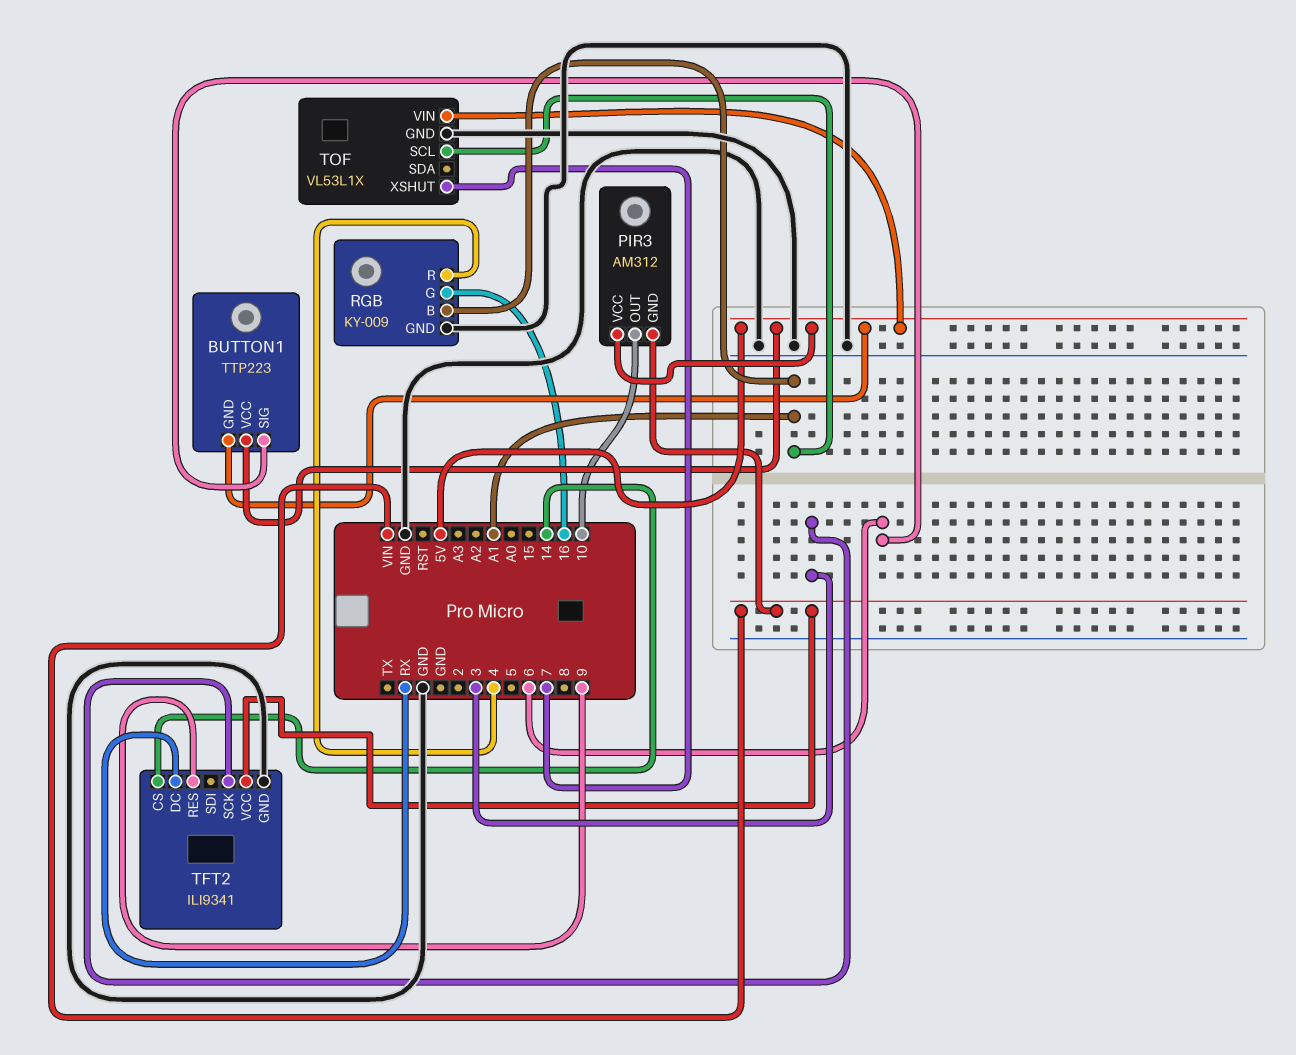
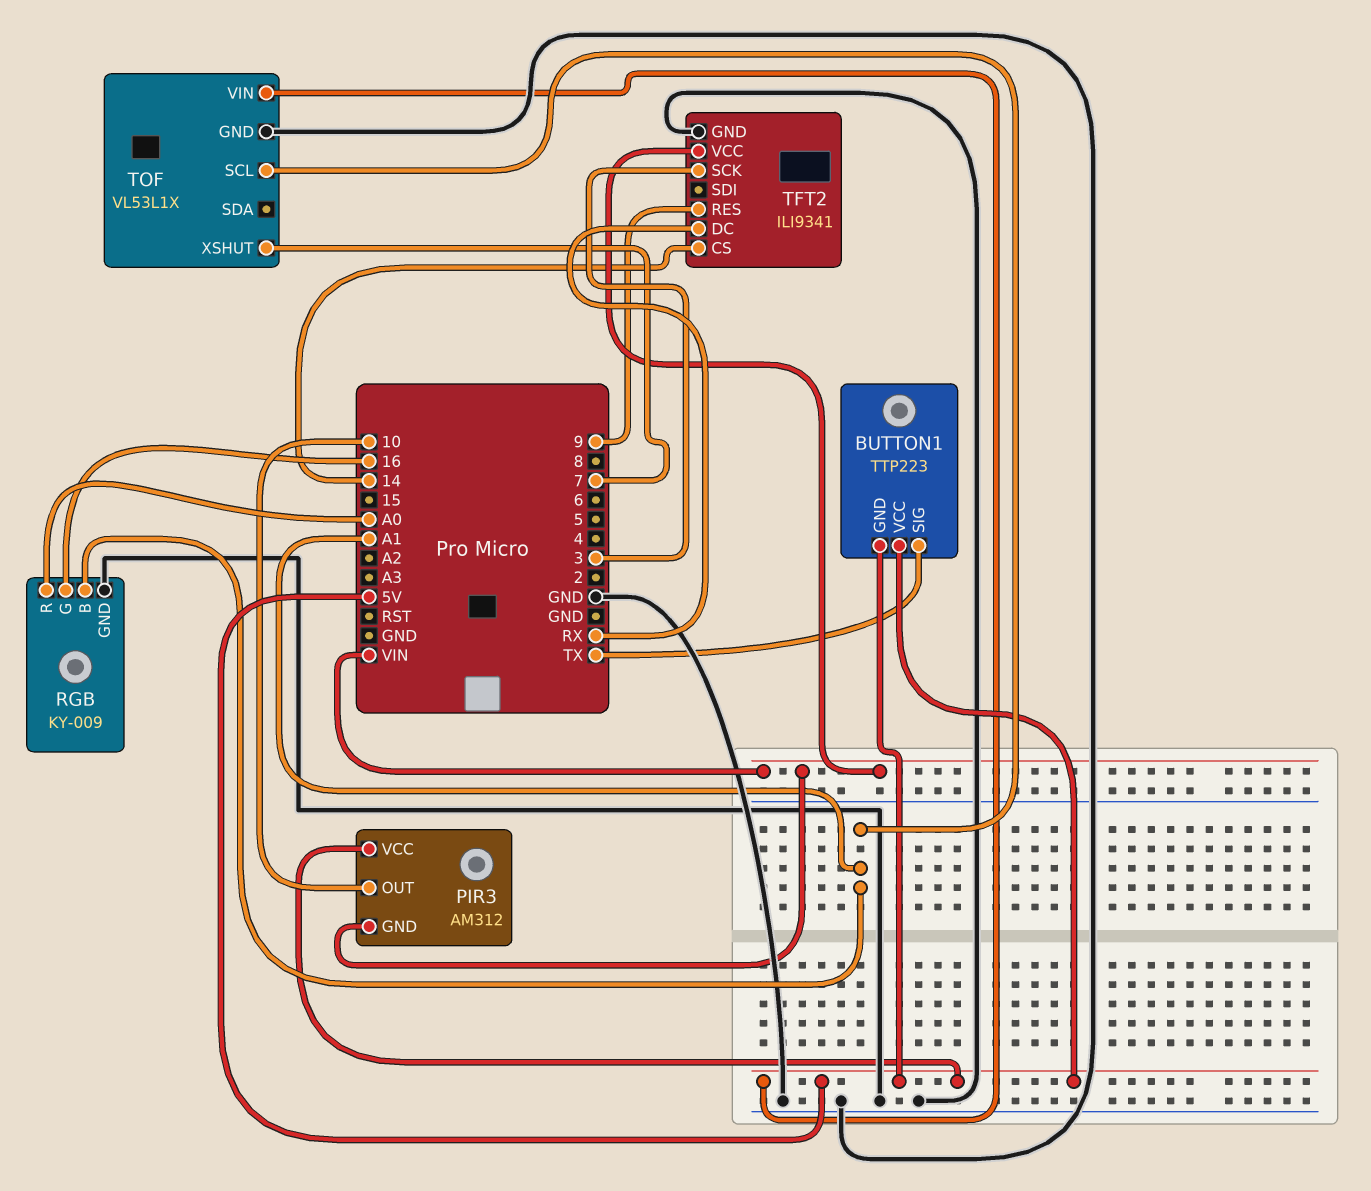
BUTTON1 pin SIG: 6 -> TX
RGB pin R: 4 -> A0

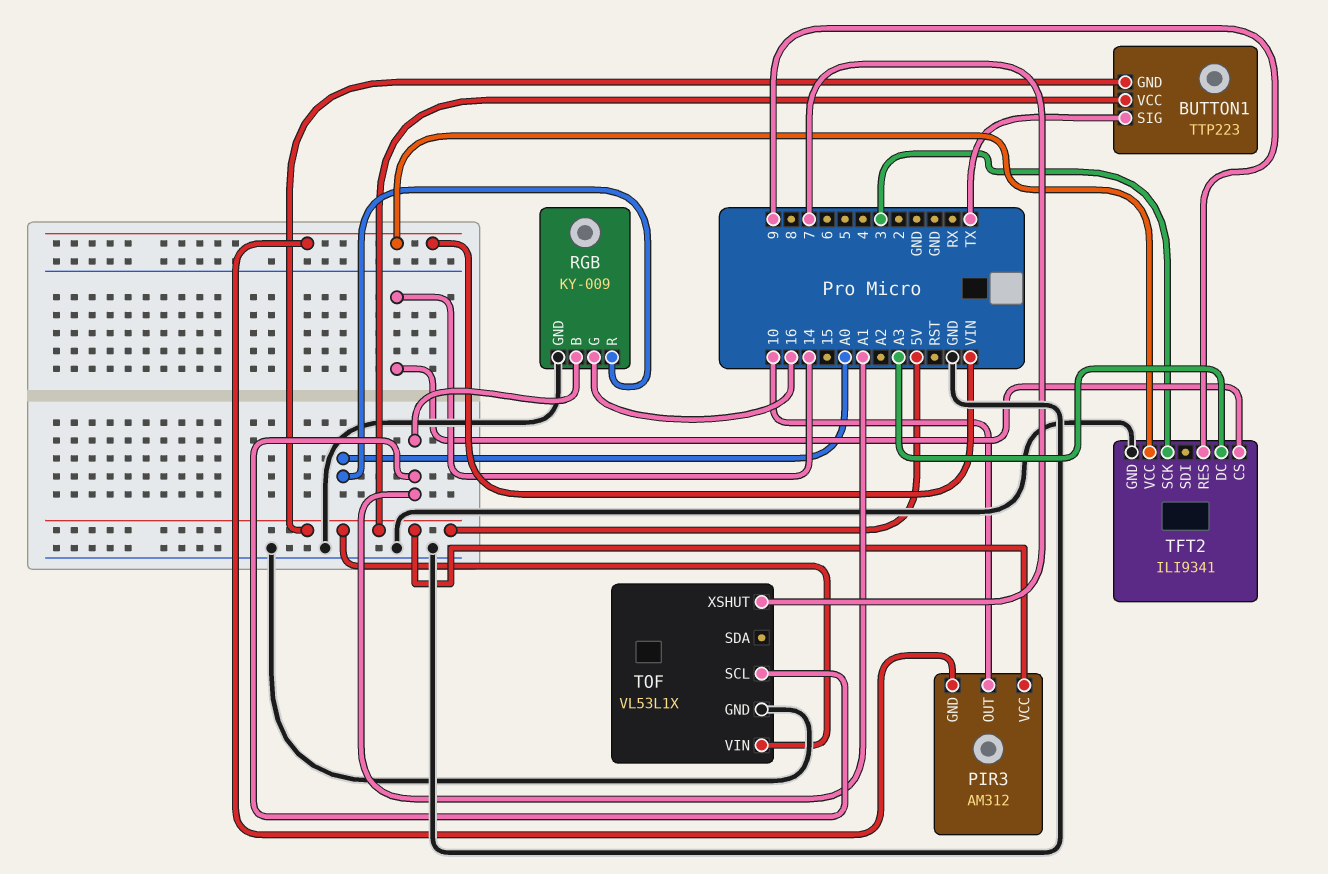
TFT2 pin DC: RX -> A3

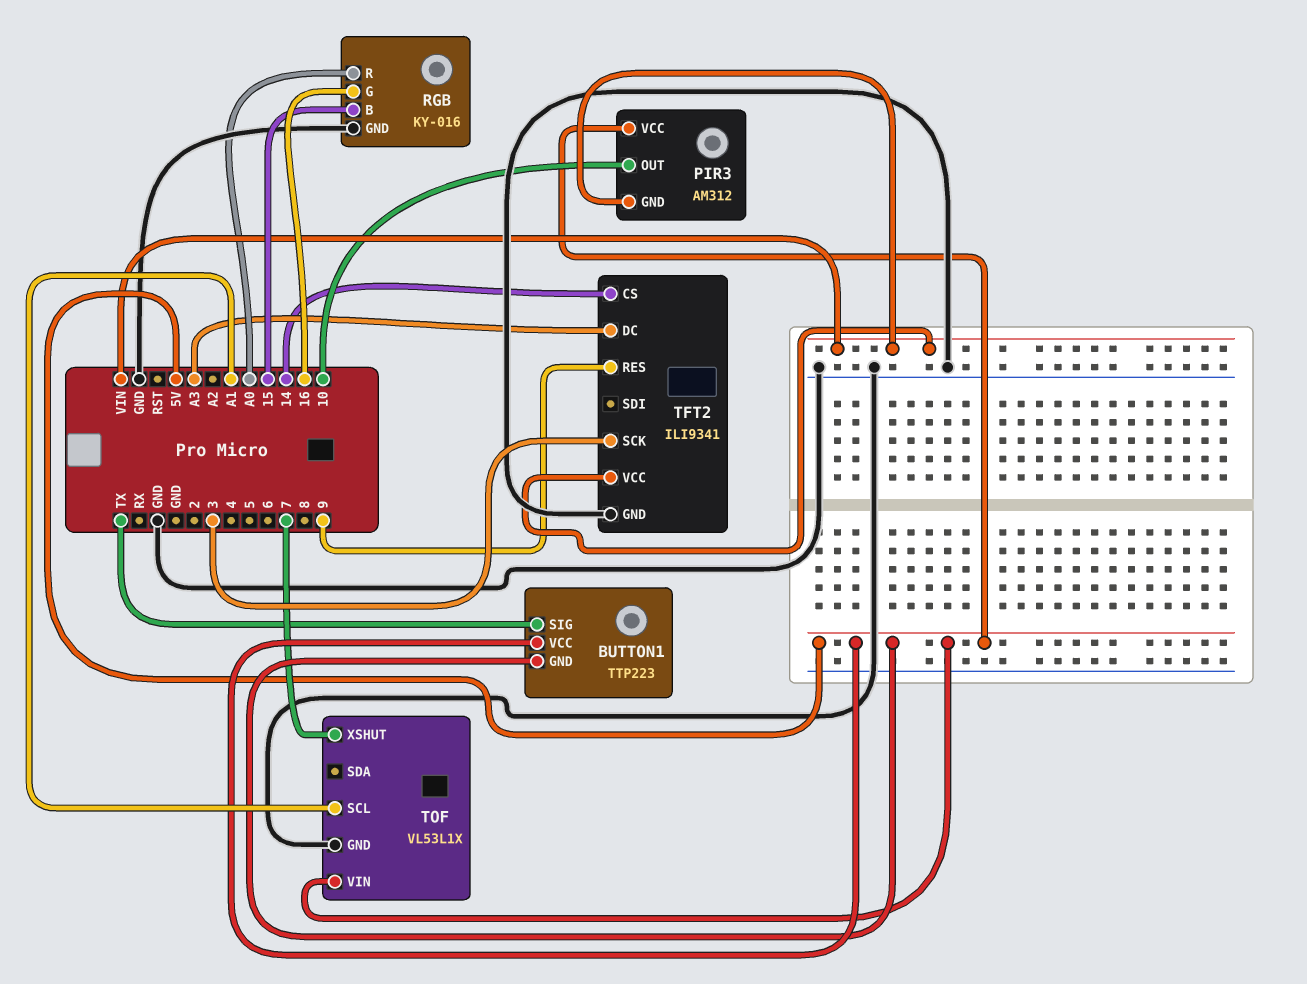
RGB: KY-009 -> KY-016
RGB pin B: A1 -> 15

